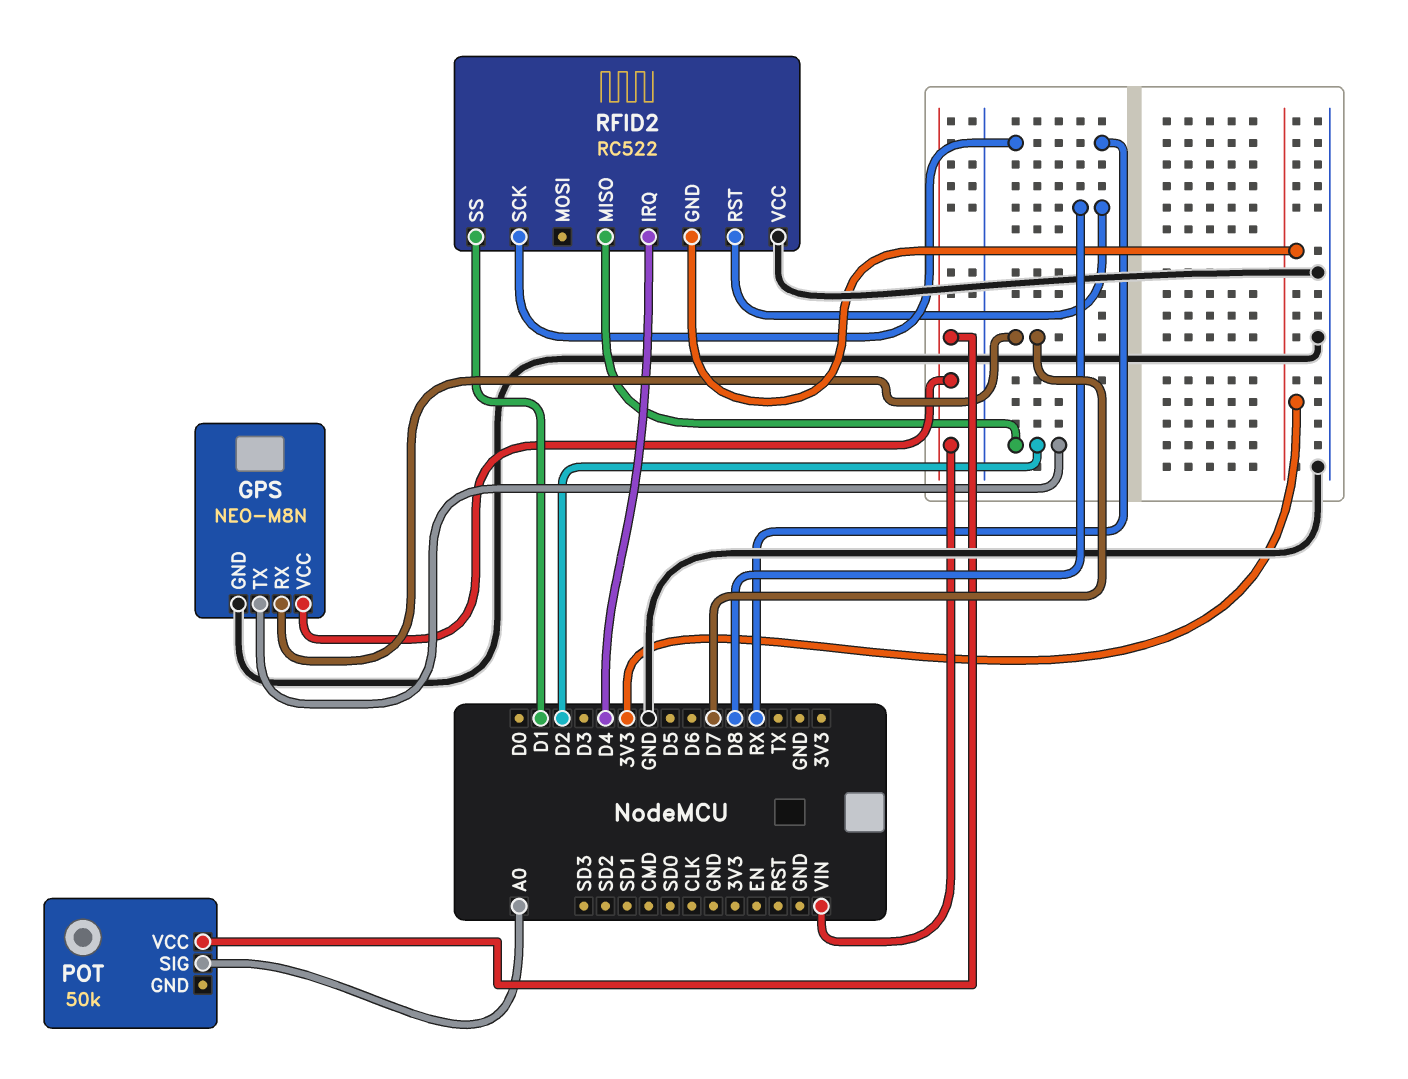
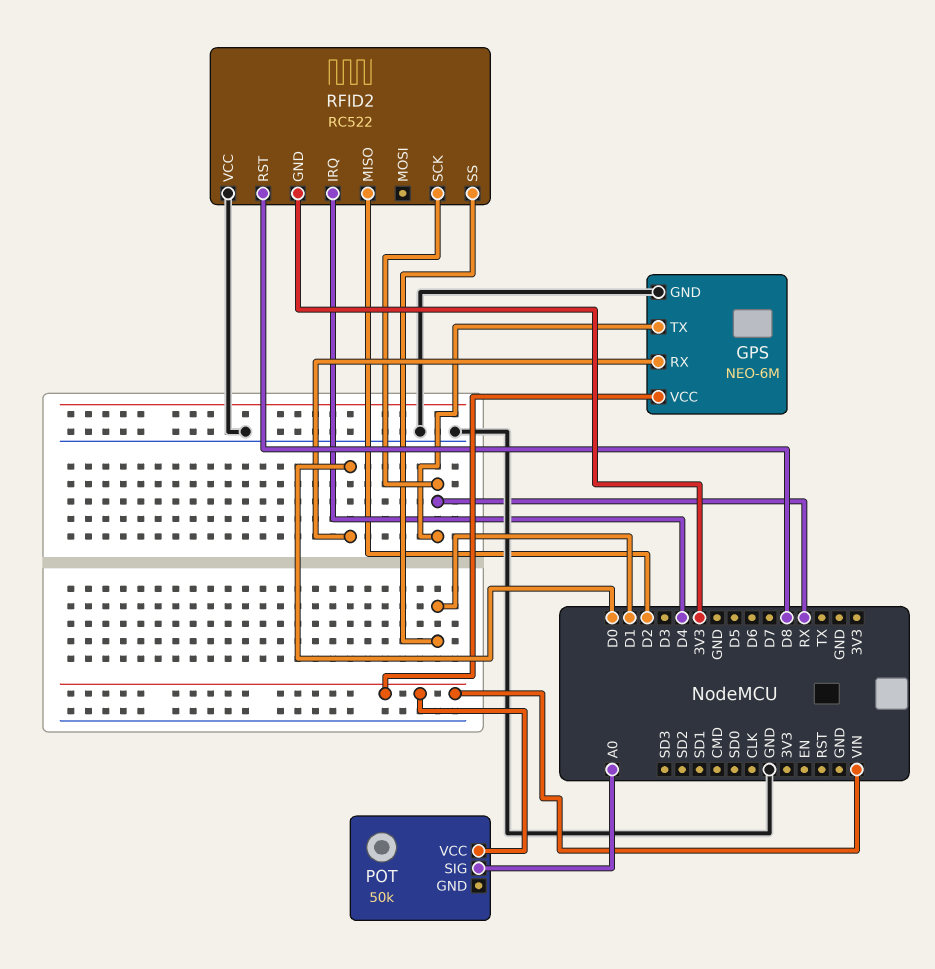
GPS: NEO-M8N -> NEO-6M
GPS pin RX: D7 -> D0
GPS pin TX: D2 -> RX

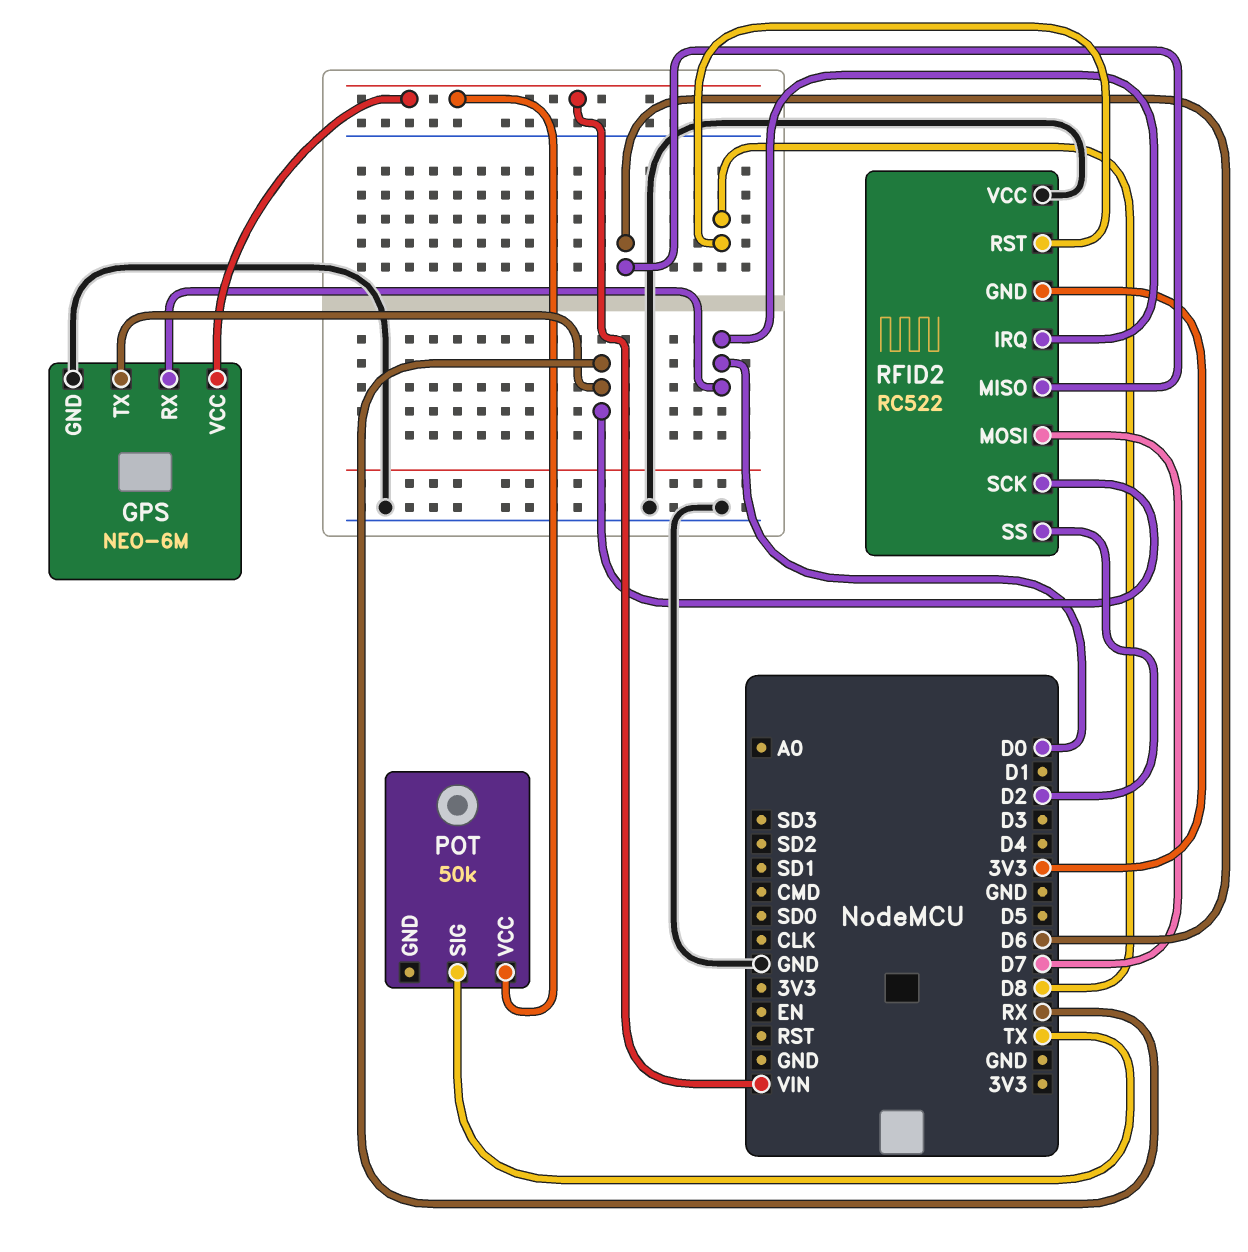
POT pin SIG: A0 -> TX
RFID2 pin IRQ: D4 -> D0
RFID2 pin MISO: D2 -> D6
RFID2 pin MOSI: none -> D7
RFID2 pin SS: D1 -> D2

